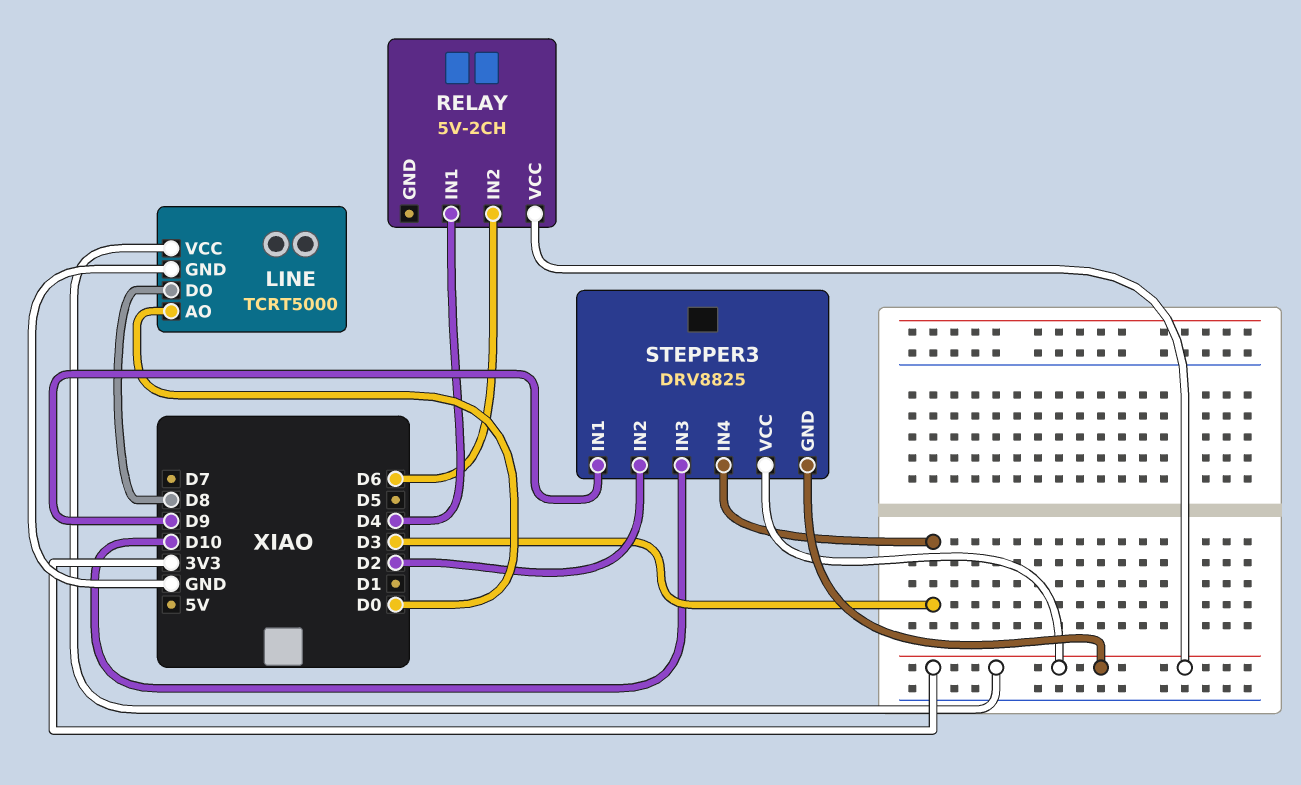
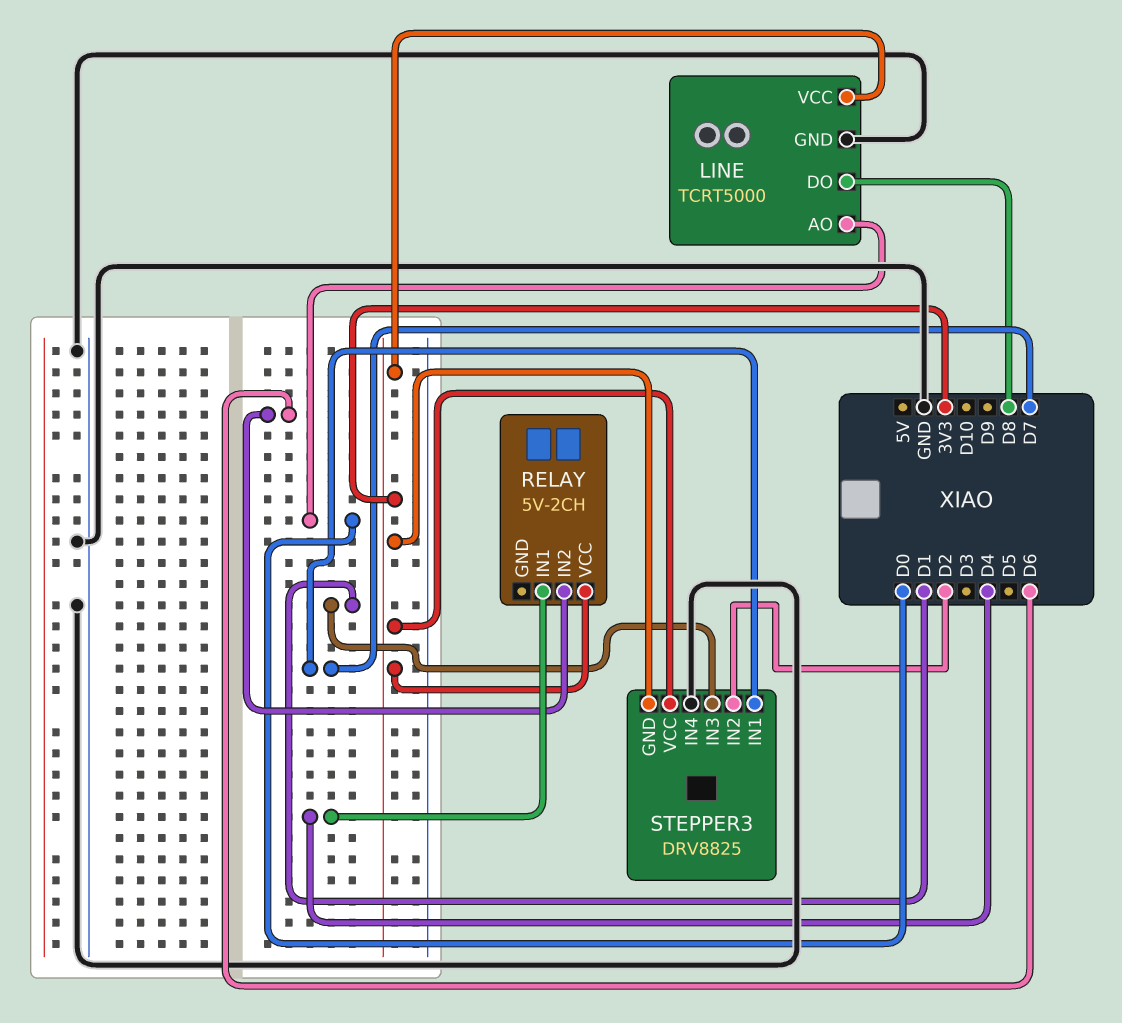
STEPPER3 pin IN1: D9 -> D7
STEPPER3 pin IN3: D10 -> D1
STEPPER3 pin IN4: D3 -> GND

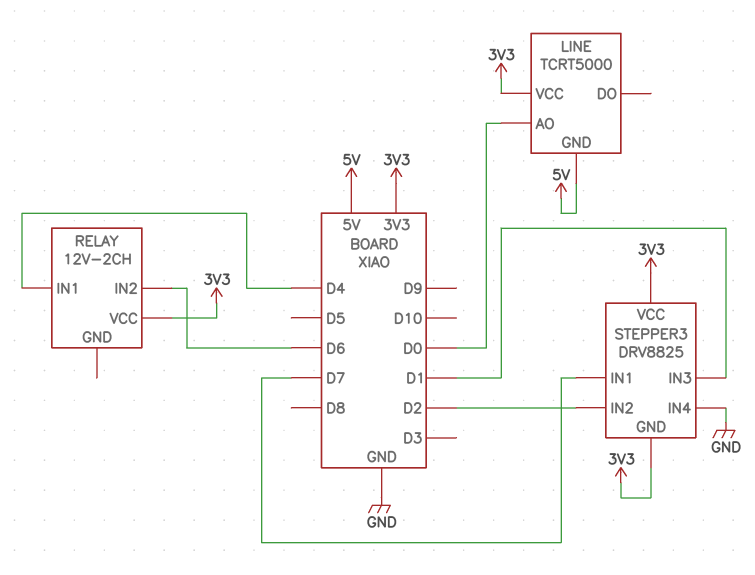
LINE pin DO: D8 -> none
LINE pin GND: GND -> 5V
RELAY: 5V-2CH -> 12V-2CH

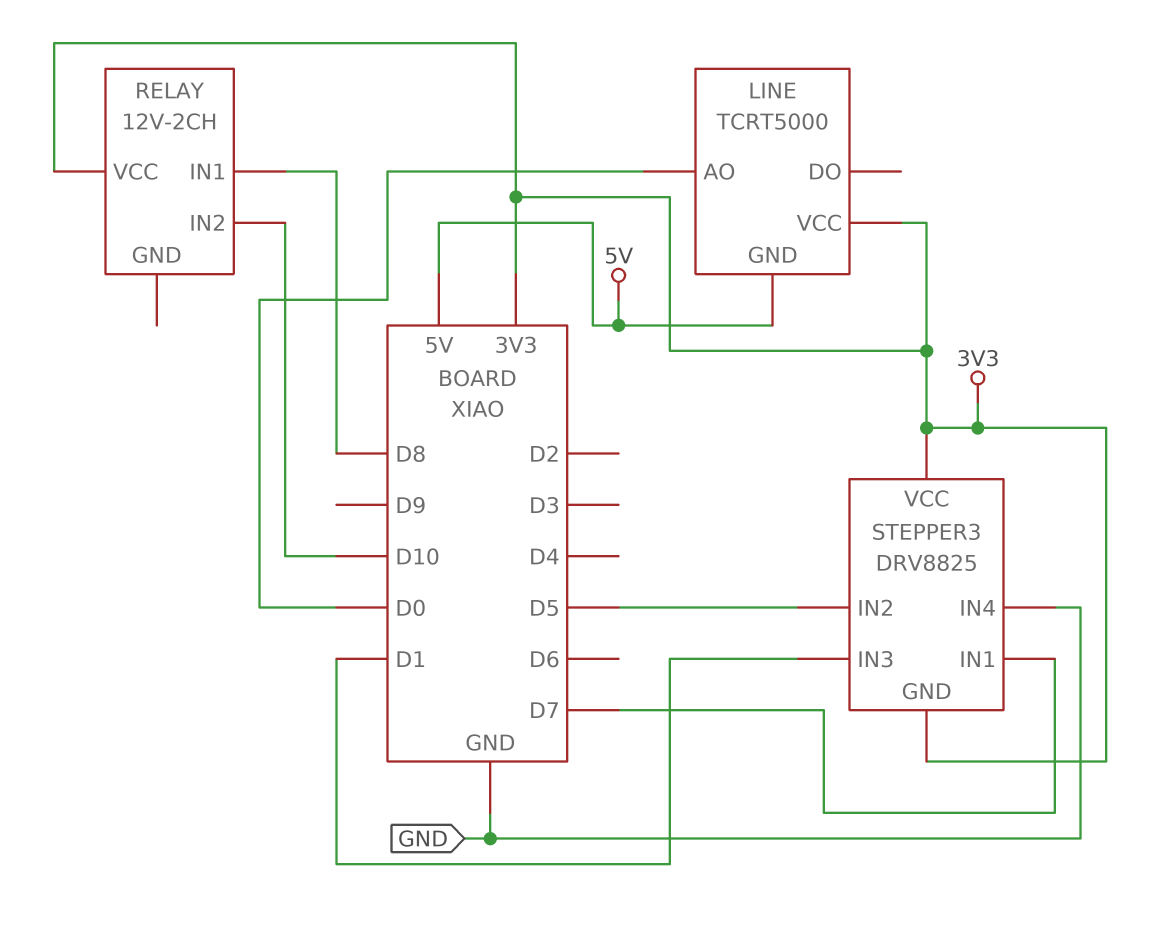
RELAY pin IN1: D4 -> D8
RELAY pin IN2: D6 -> D10
STEPPER3 pin IN2: D2 -> D5

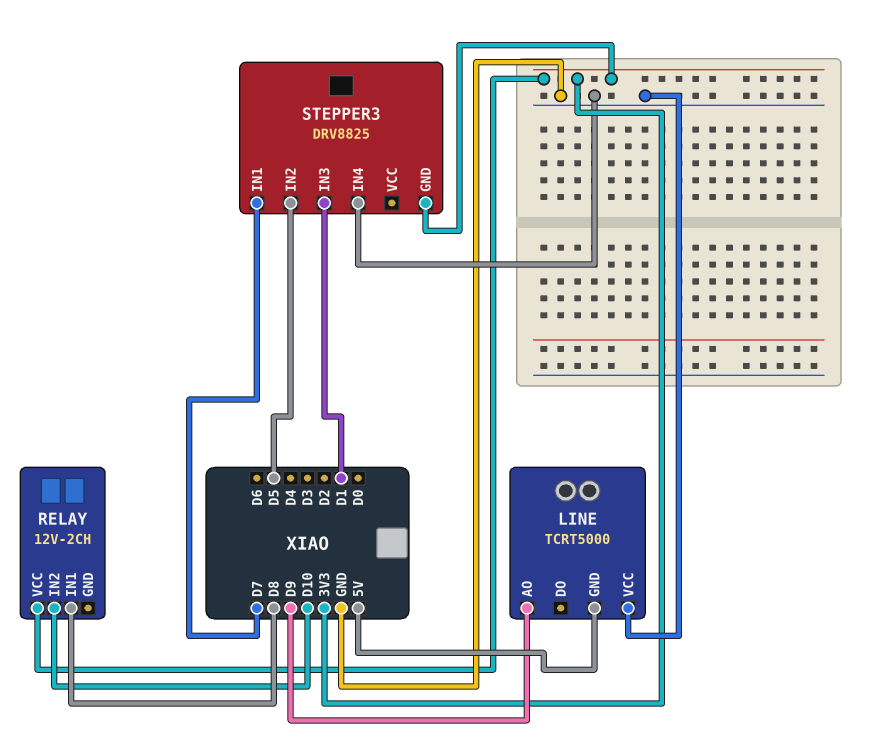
LINE pin AO: D0 -> D9
LINE pin VCC: 3V3 -> GND
STEPPER3 pin VCC: 3V3 -> none

